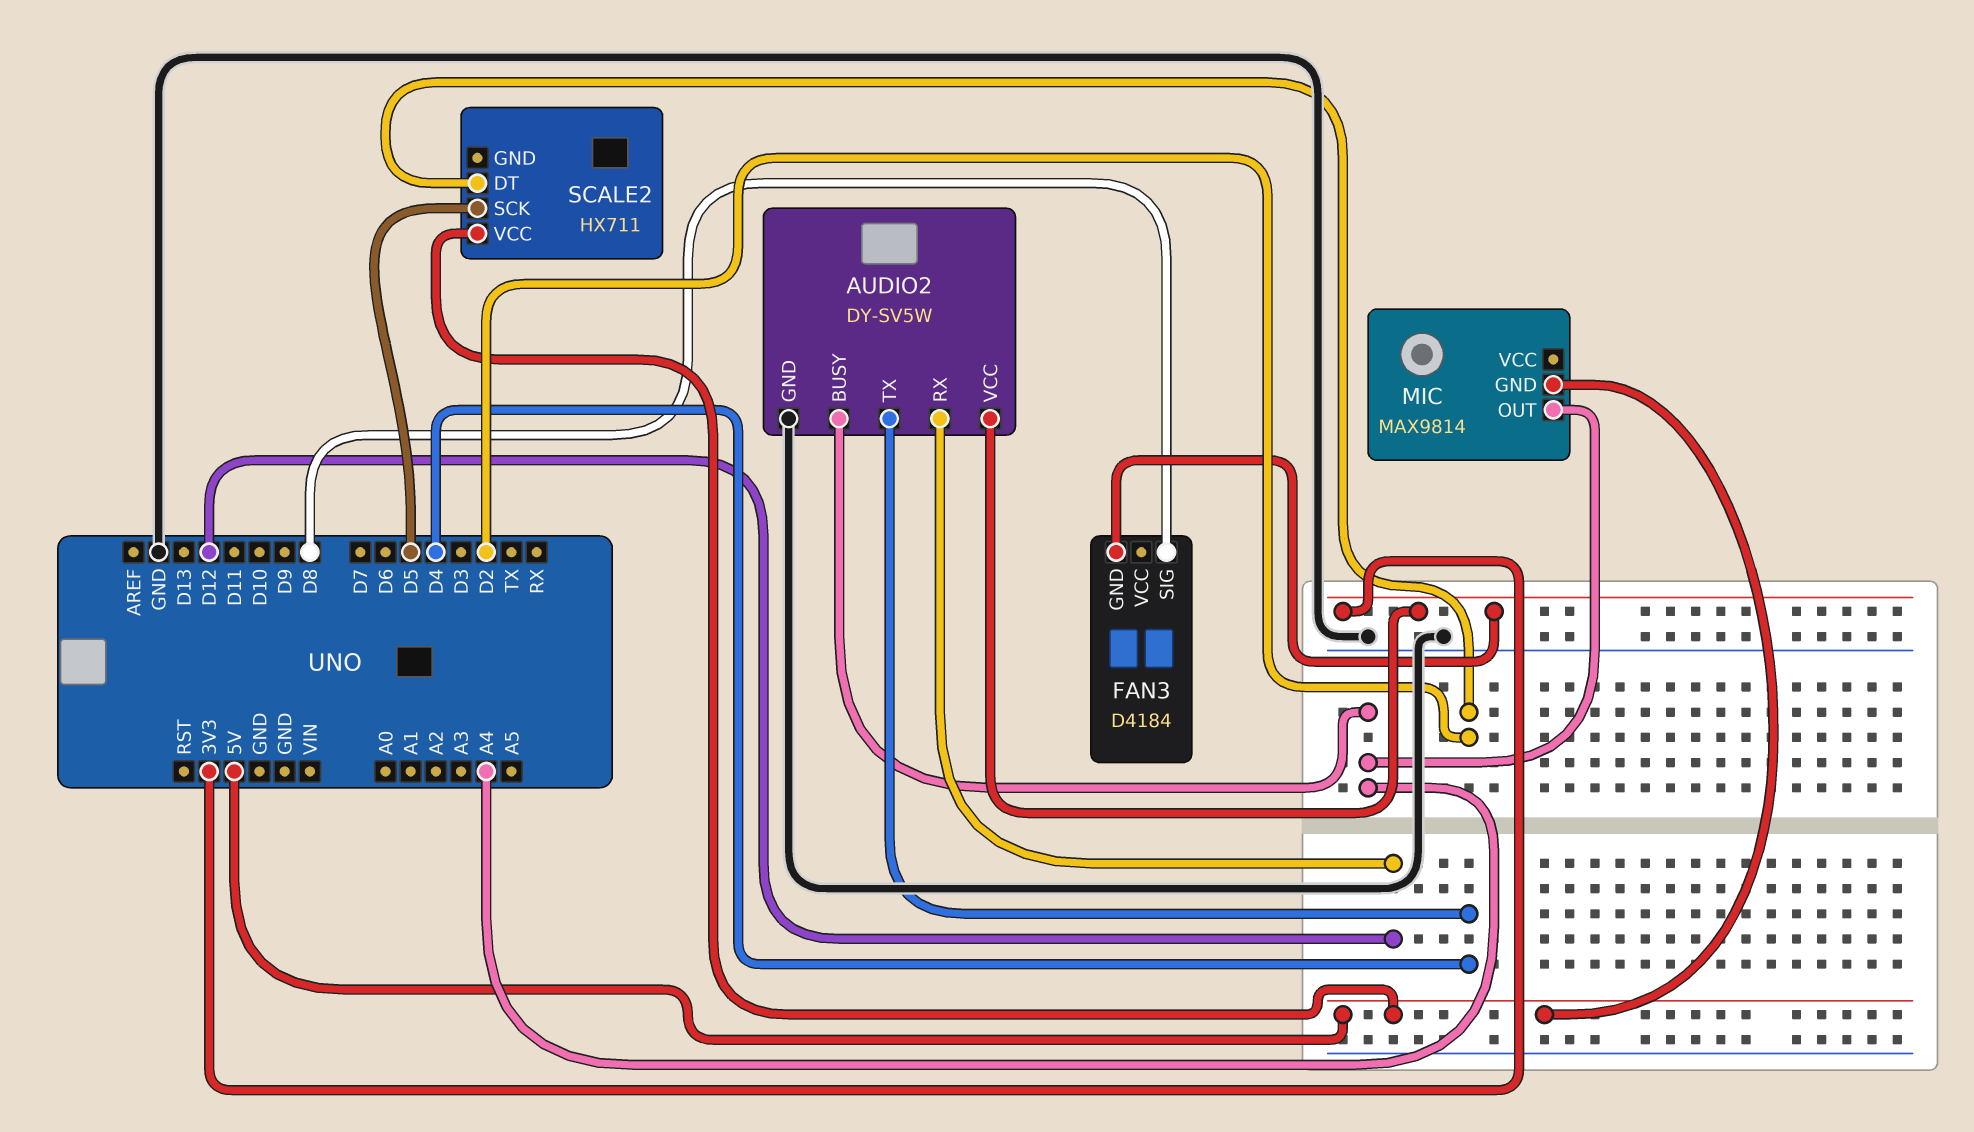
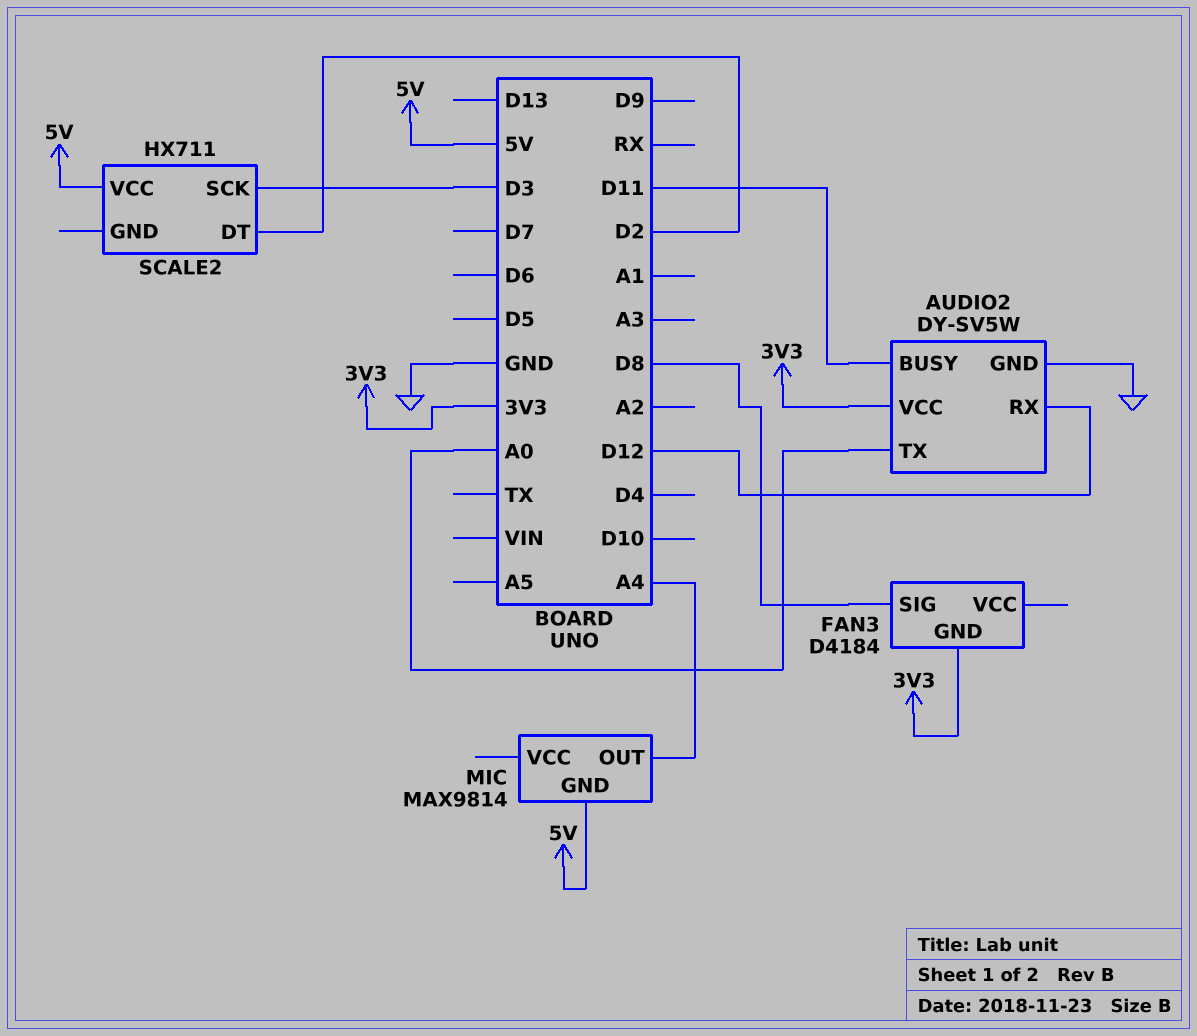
AUDIO2 pin BUSY: A4 -> D11
AUDIO2 pin TX: D4 -> A0
SCALE2 pin SCK: D5 -> D3

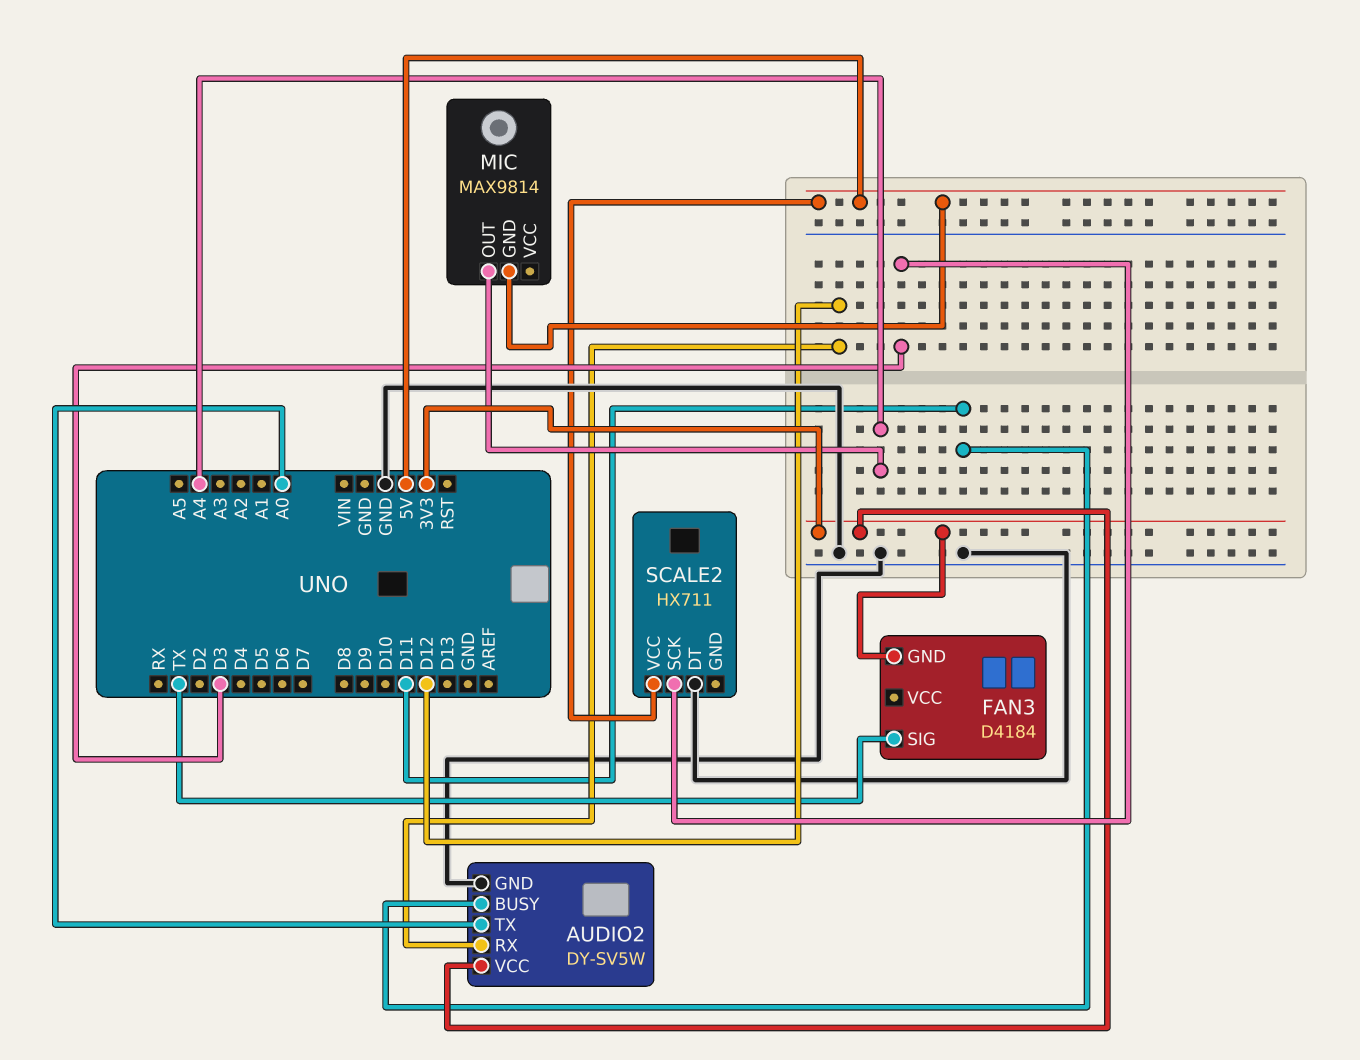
FAN3 pin SIG: D8 -> TX
SCALE2 pin DT: D2 -> GND

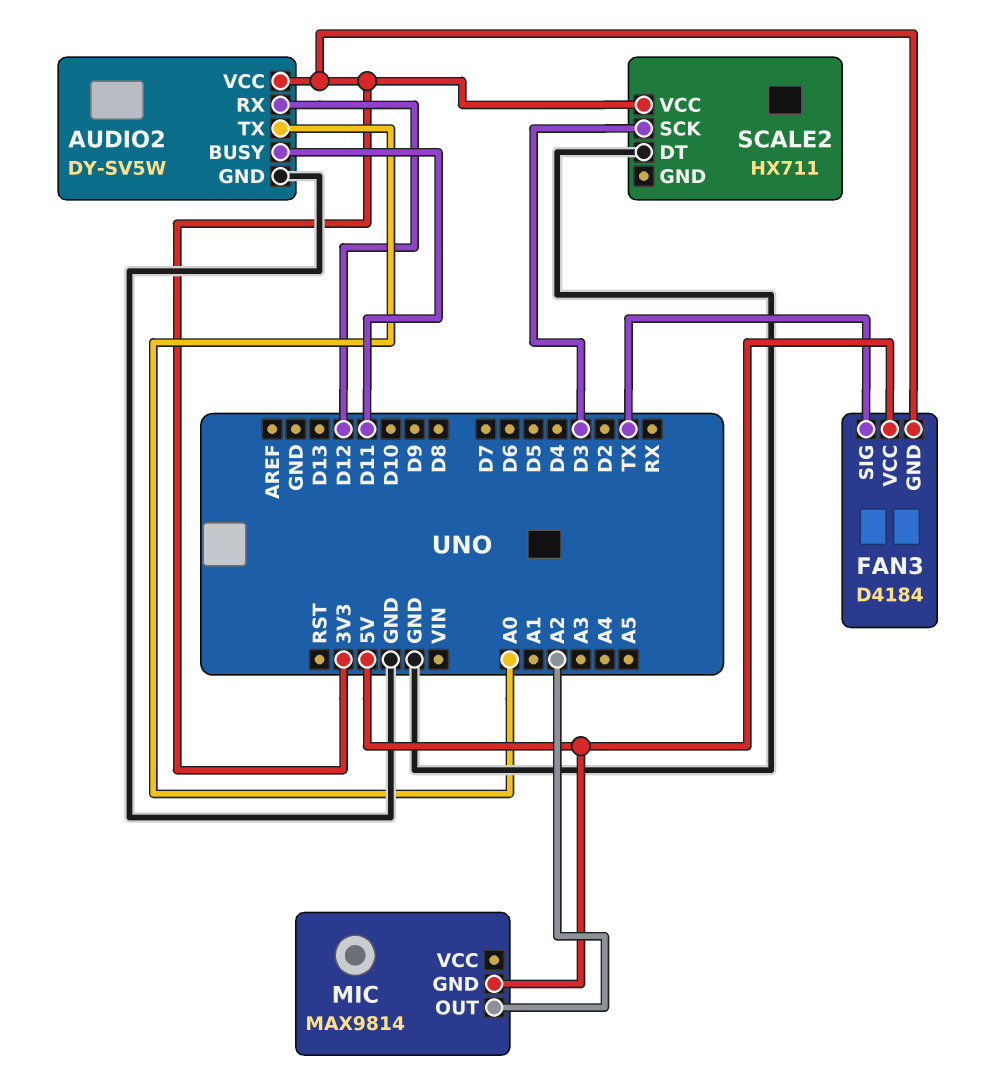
FAN3 pin VCC: none -> 5V
MIC pin OUT: A4 -> A2
SCALE2 pin VCC: 5V -> 3V3

